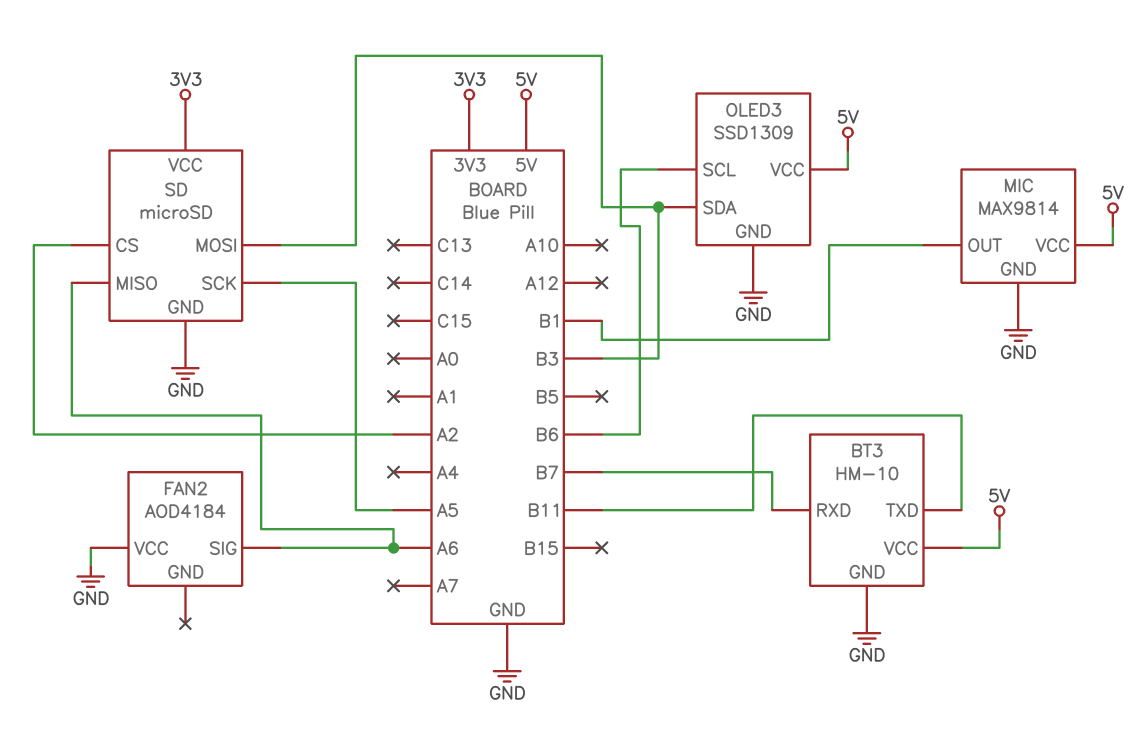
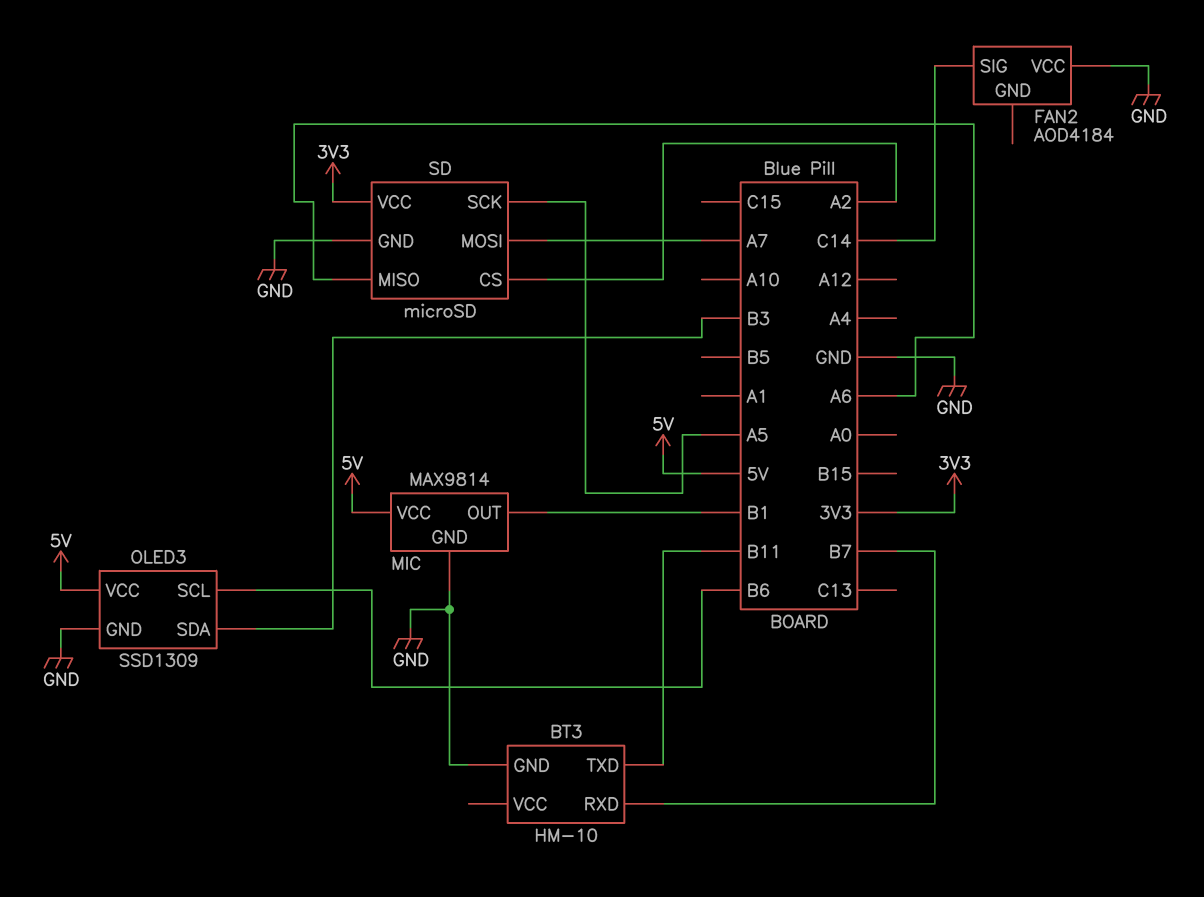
BT3 pin VCC: 5V -> none
FAN2 pin SIG: A6 -> C14
SD pin MOSI: B3 -> A7

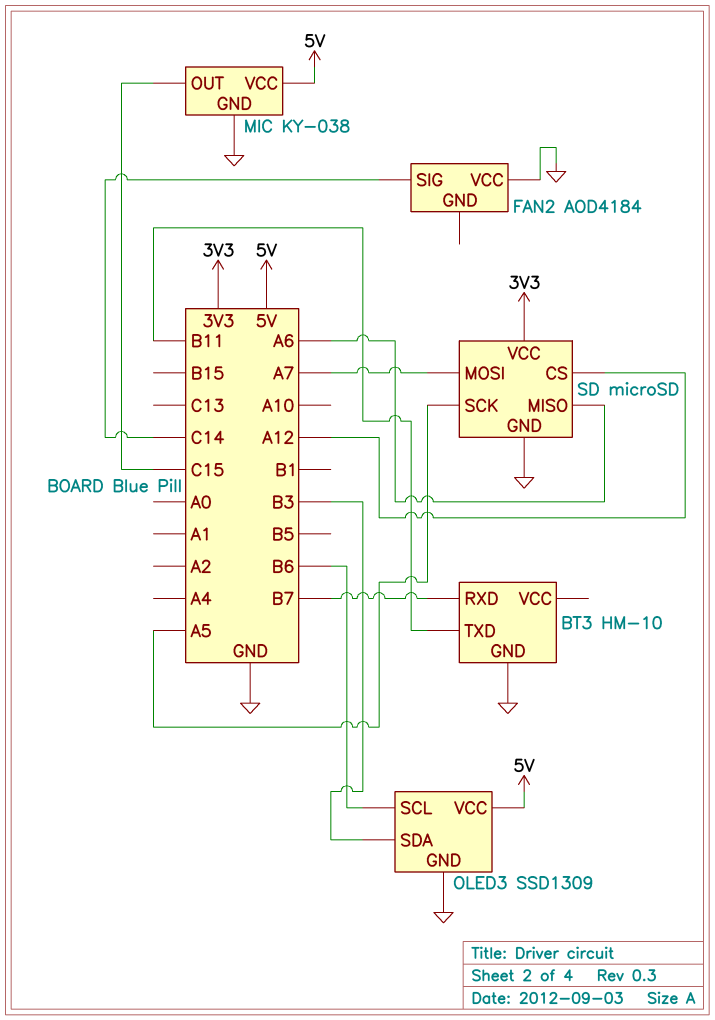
MIC: MAX9814 -> KY-038
MIC pin OUT: B1 -> C15
SD pin CS: A2 -> A12

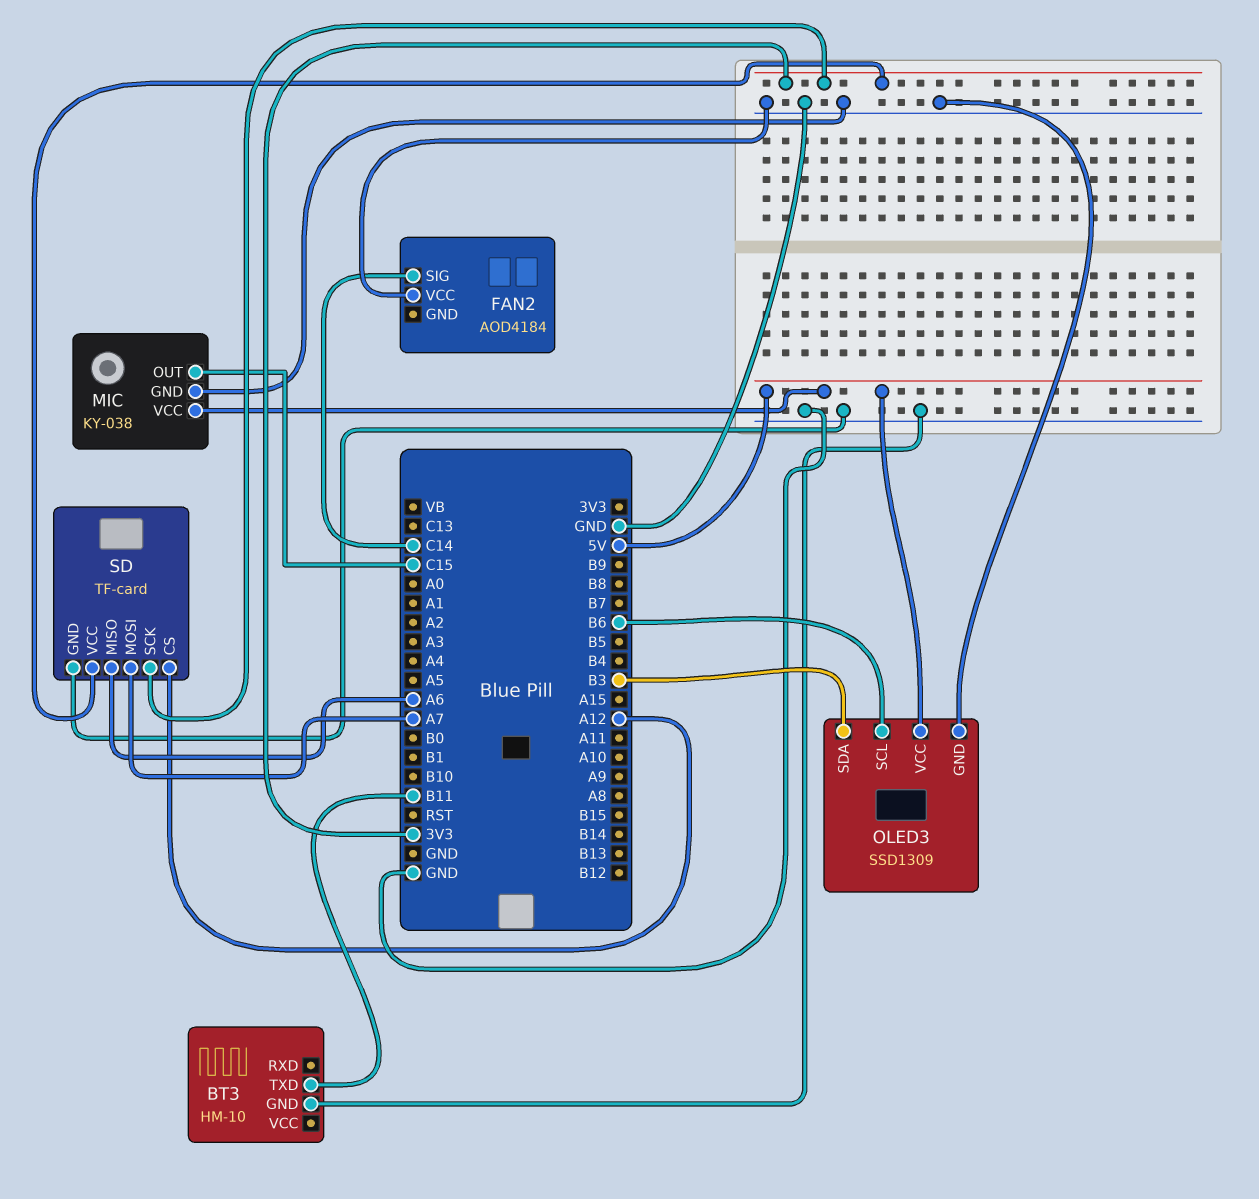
BT3 pin RXD: B7 -> none
SD: microSD -> TF-card
SD pin SCK: A5 -> 3V3

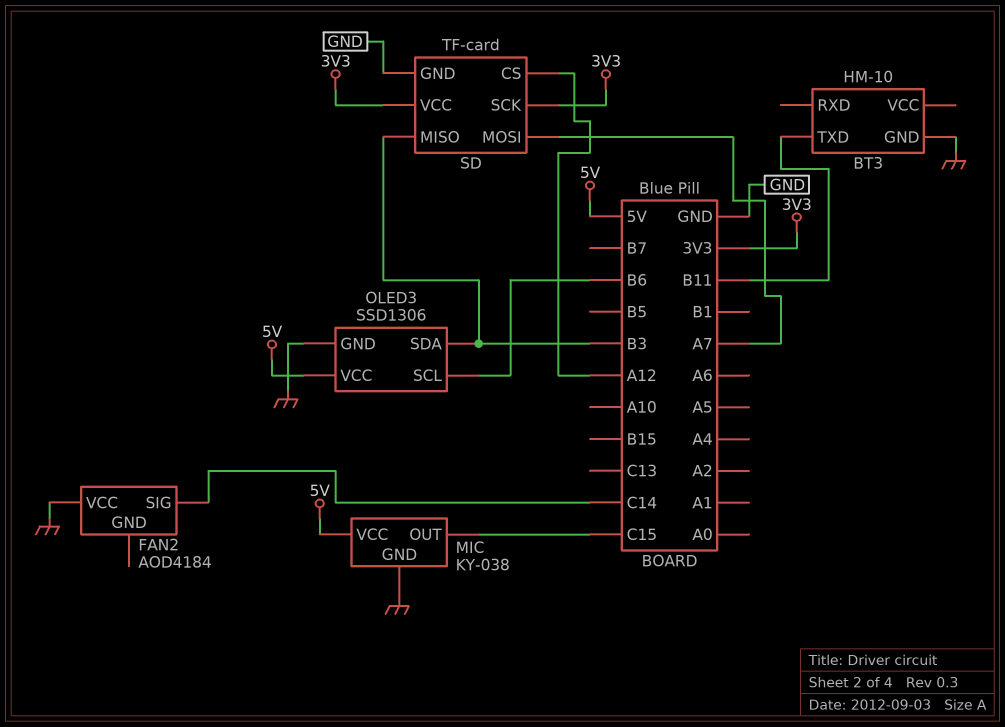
OLED3: SSD1309 -> SSD1306
SD pin MISO: A6 -> B3

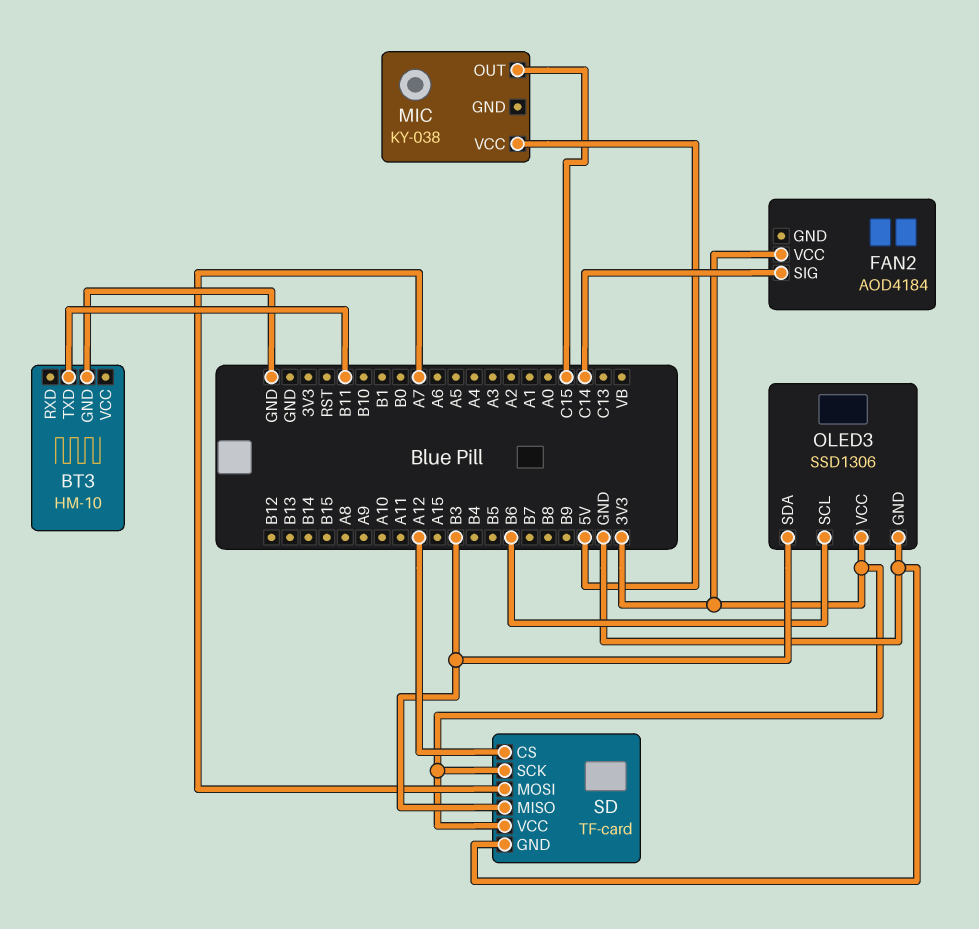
FAN2 pin VCC: GND -> 3V3
MIC pin GND: GND -> none
OLED3 pin VCC: 5V -> 3V3

